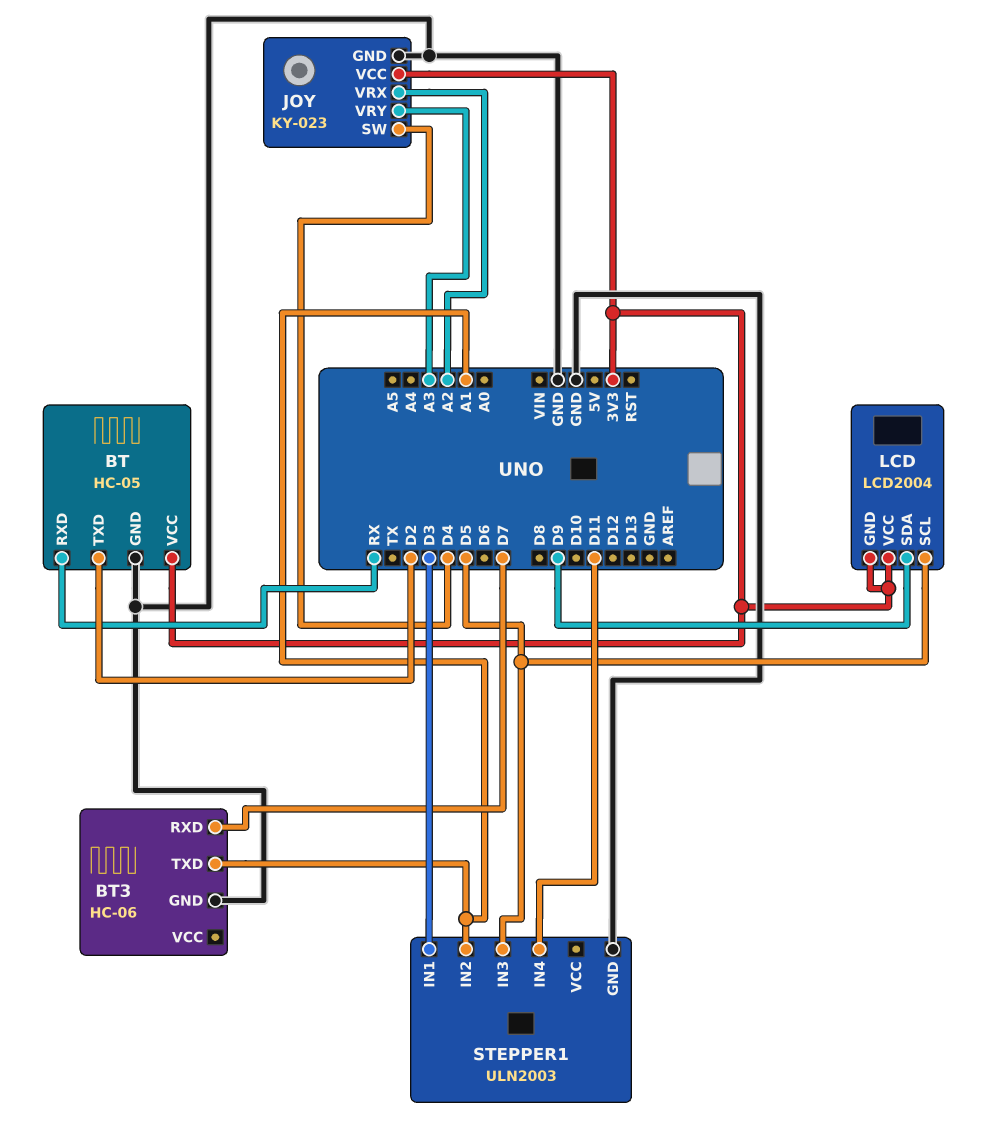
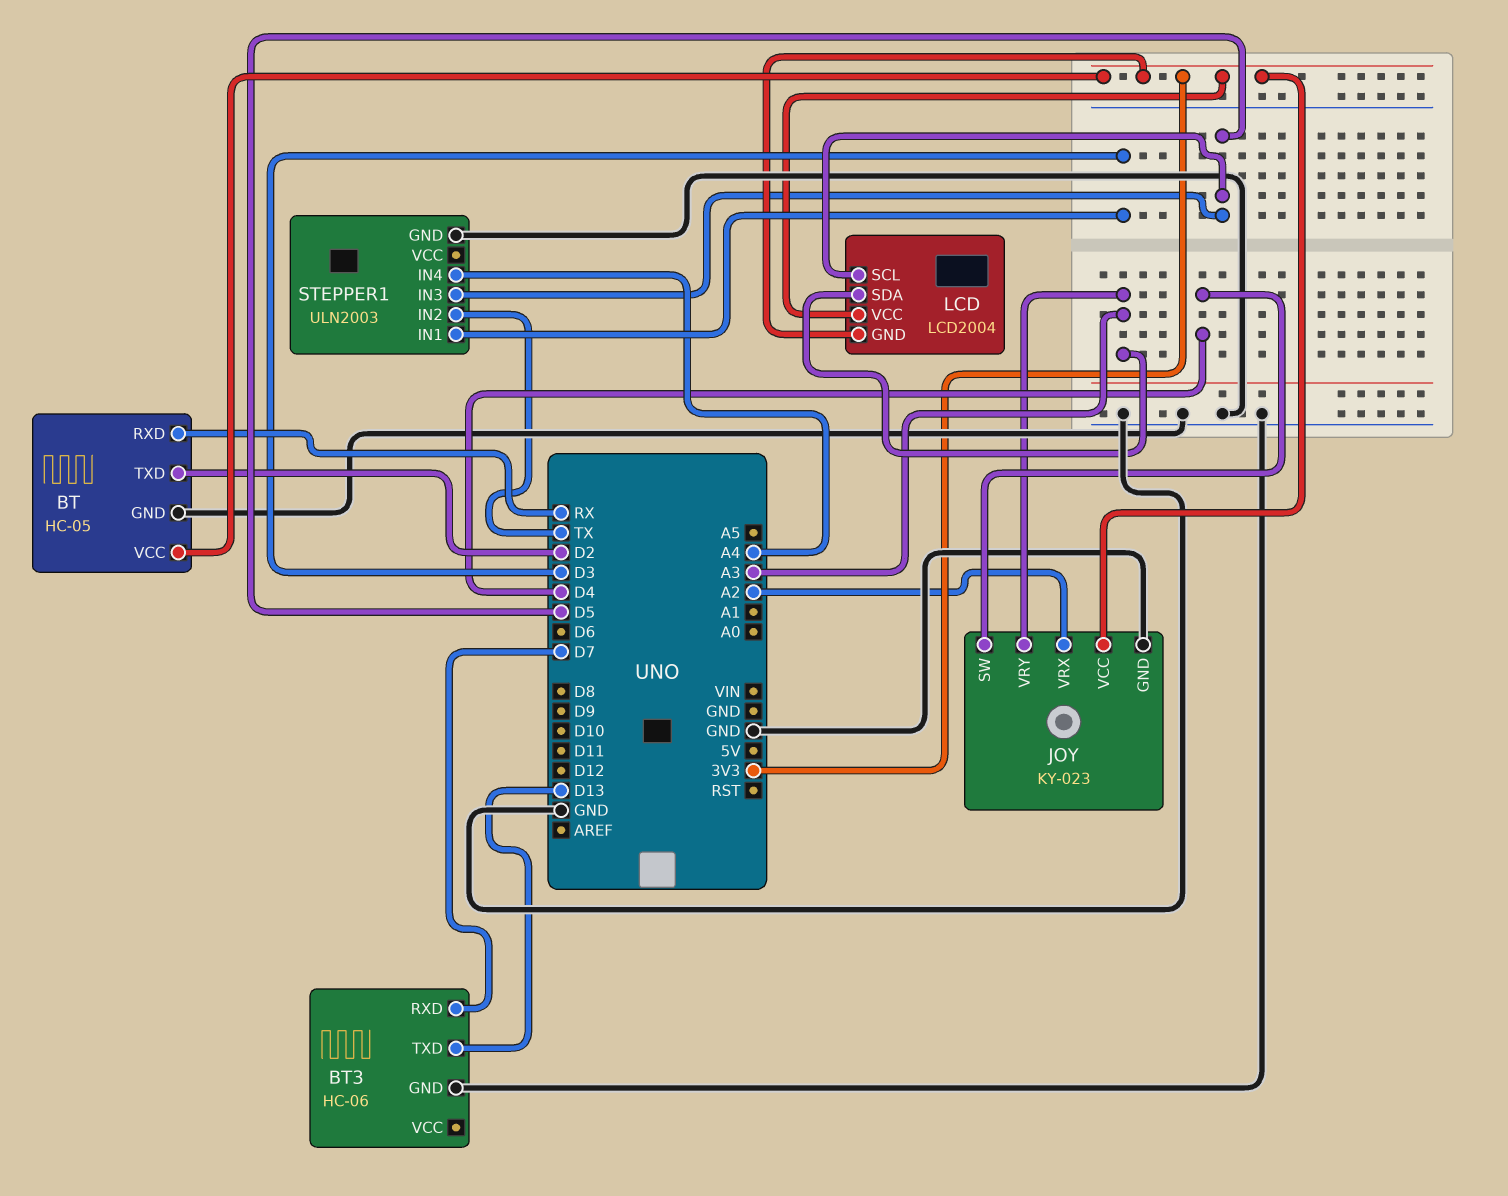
BT3 pin TXD: A1 -> D13
LCD pin SDA: D9 -> A3
STEPPER1 pin IN2: A1 -> TX
STEPPER1 pin IN4: D11 -> A4

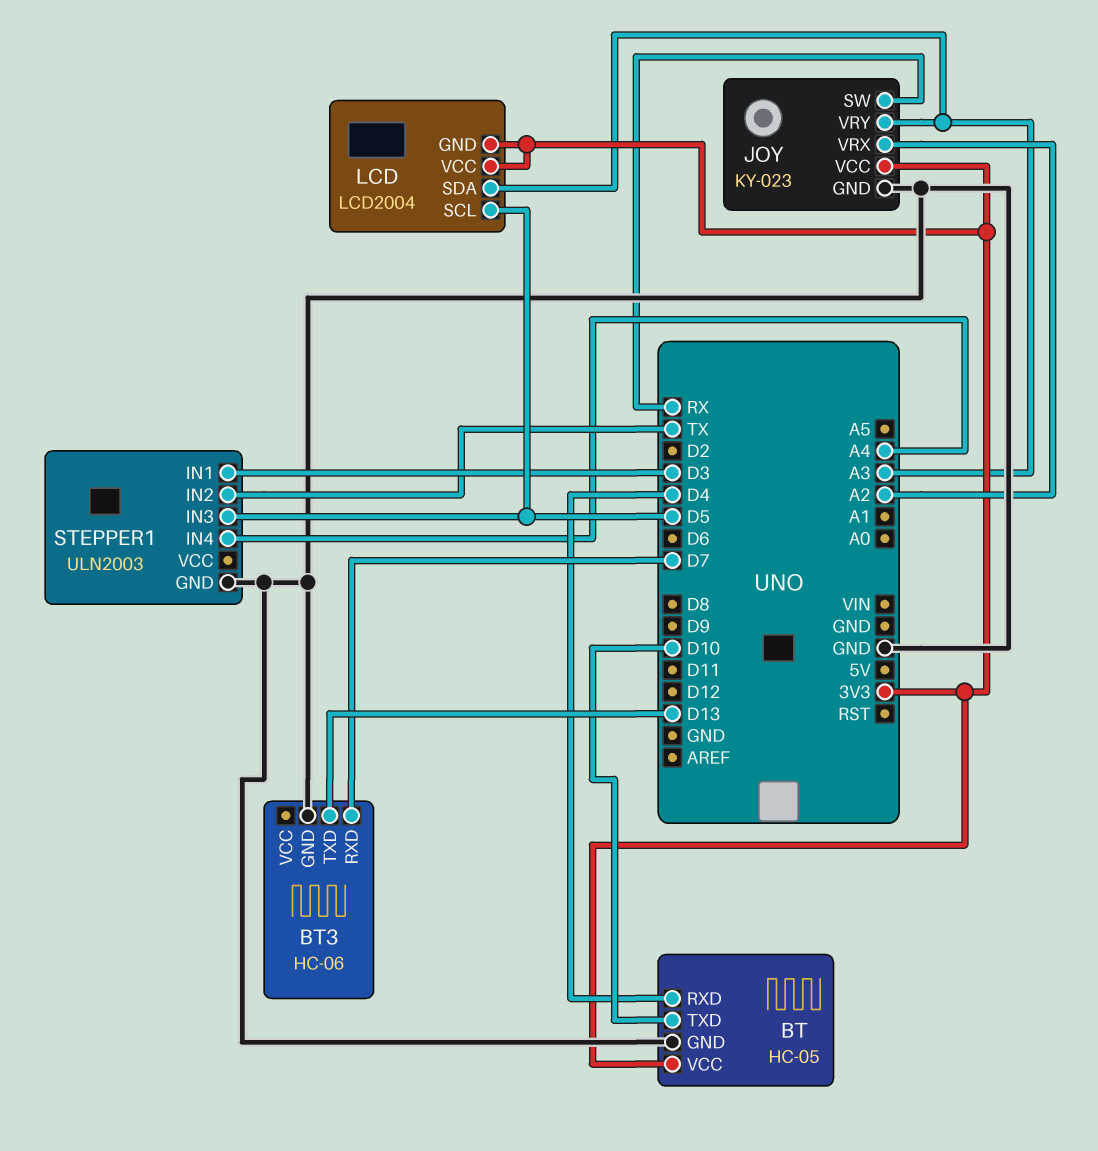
BT pin RXD: RX -> D4
BT pin TXD: D2 -> D10
JOY pin SW: D4 -> RX

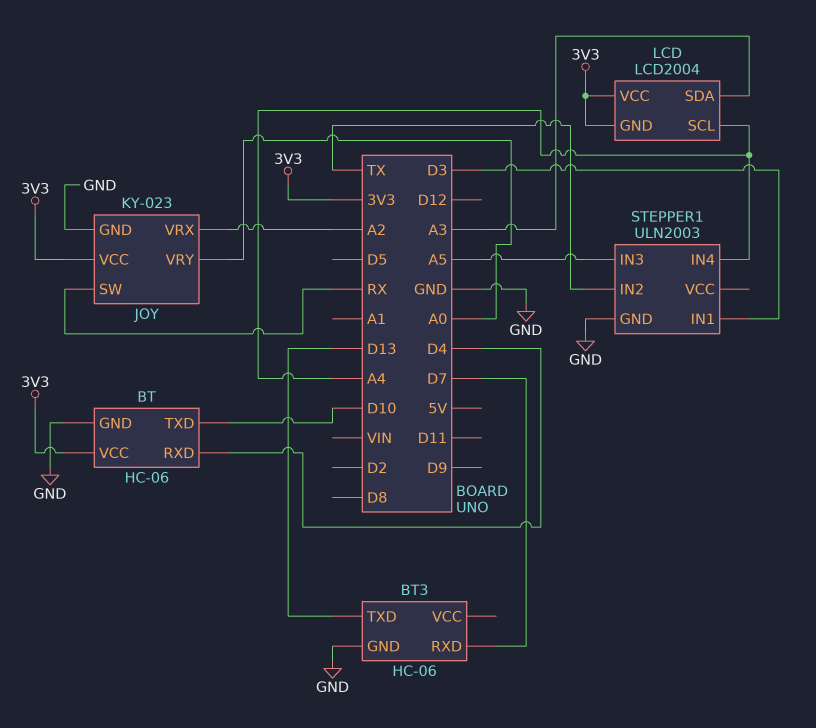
BT: HC-05 -> HC-06
JOY pin VRY: A3 -> A0
LCD pin SCL: D5 -> A4
STEPPER1 pin IN3: D5 -> A5

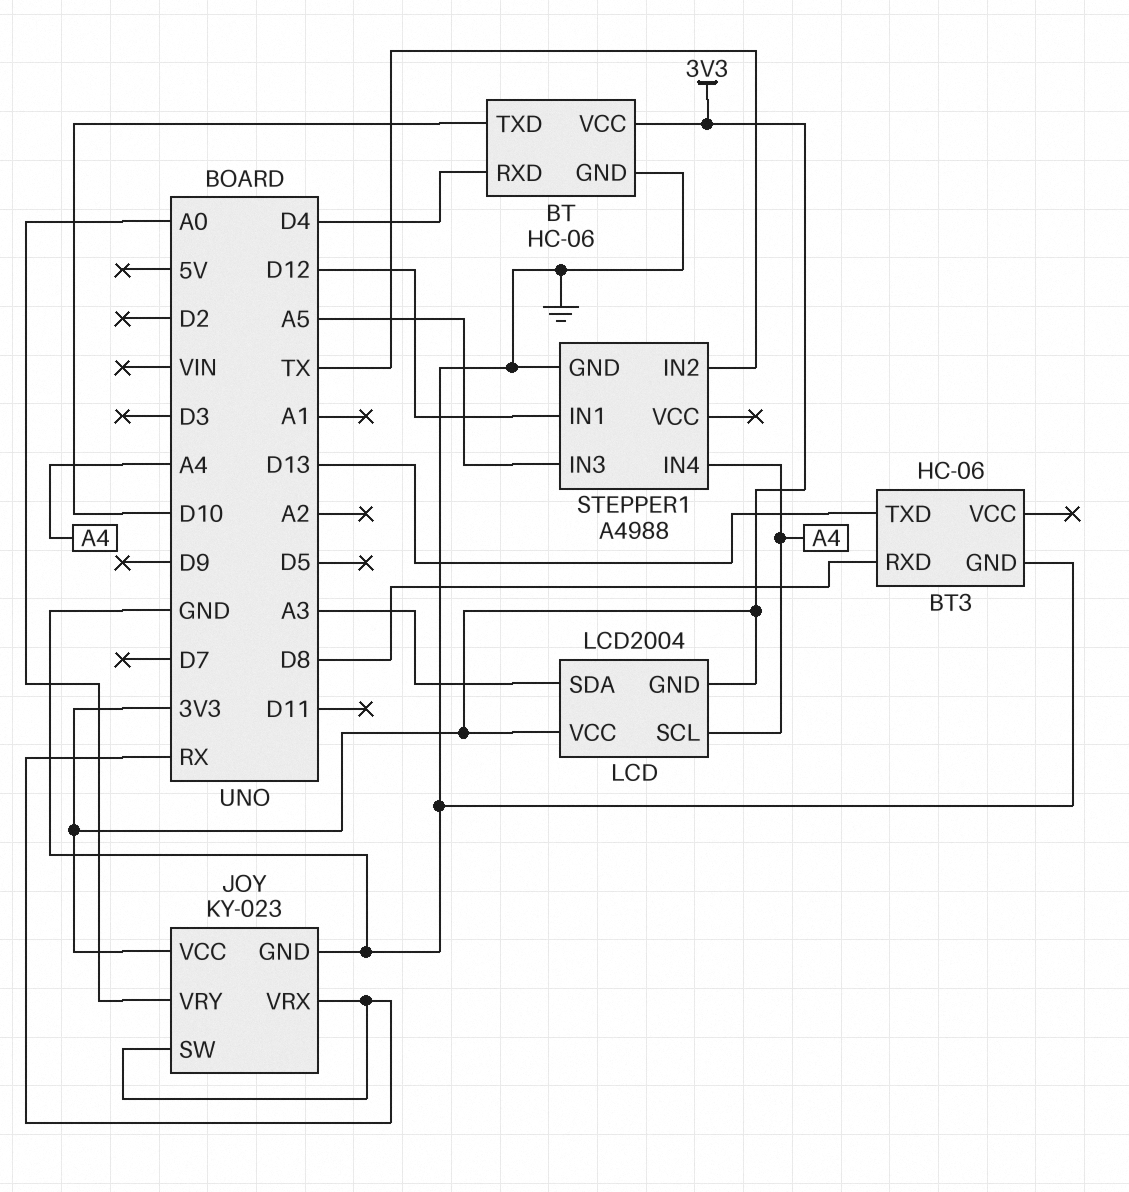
BT3 pin RXD: D7 -> D8
JOY pin VRX: A2 -> RX
STEPPER1: ULN2003 -> A4988
STEPPER1 pin IN1: D3 -> D12

